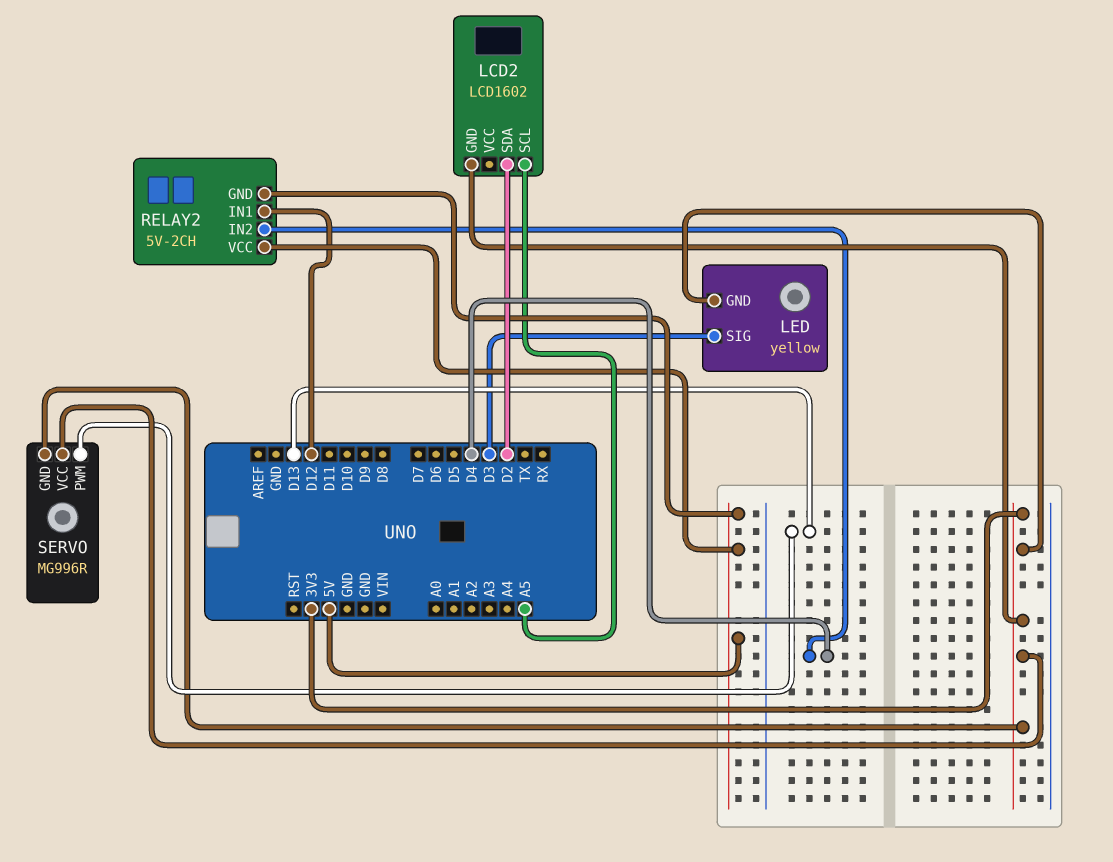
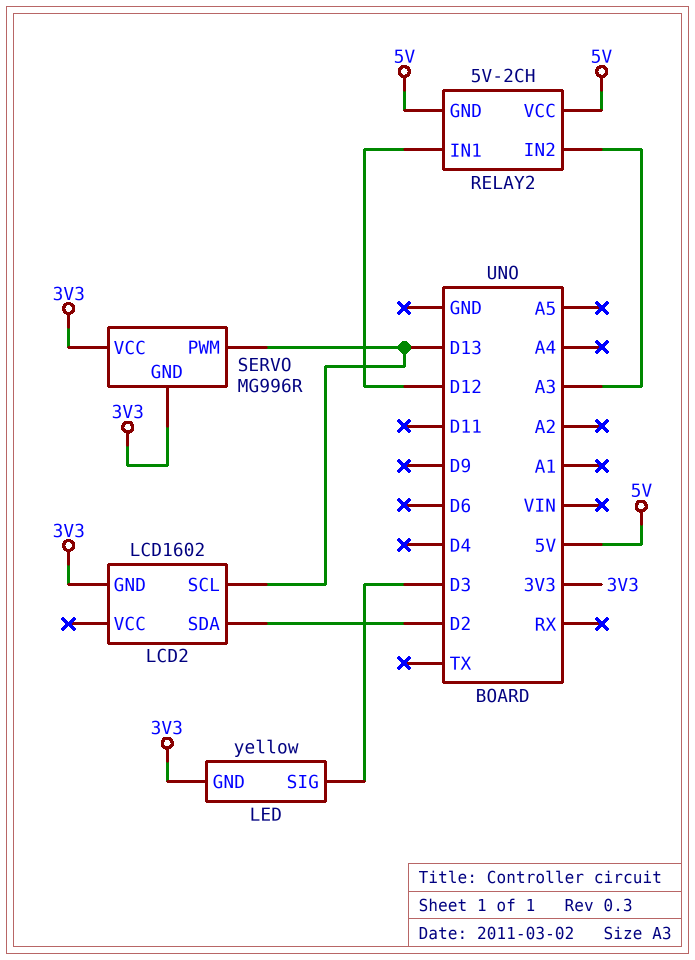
LCD2 pin SCL: A5 -> D13
RELAY2 pin IN2: D4 -> A3

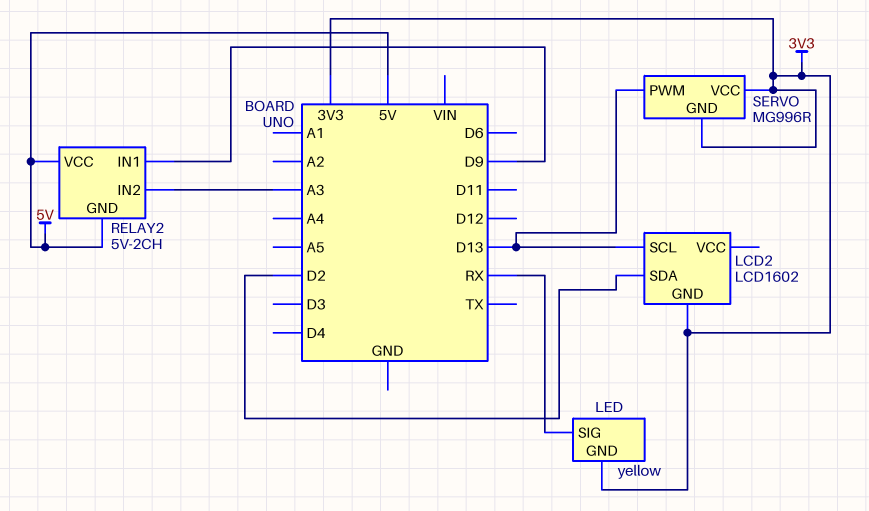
LED pin SIG: D3 -> RX
RELAY2 pin IN1: D12 -> D9

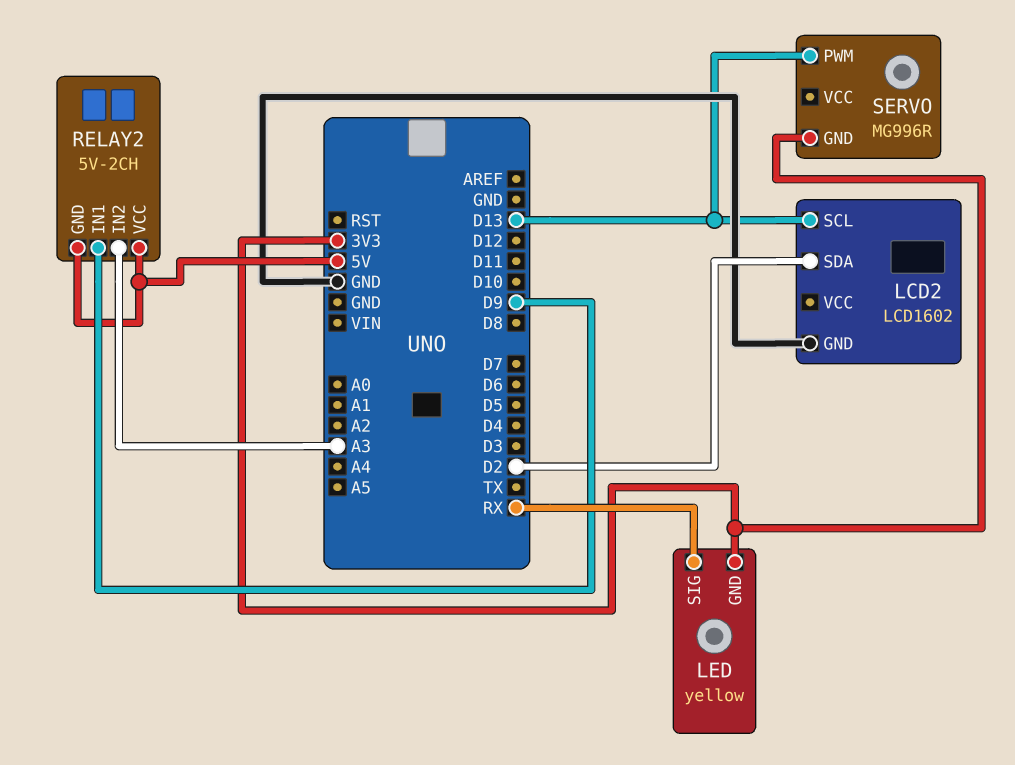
LCD2 pin GND: 3V3 -> GND
SERVO pin VCC: 3V3 -> none

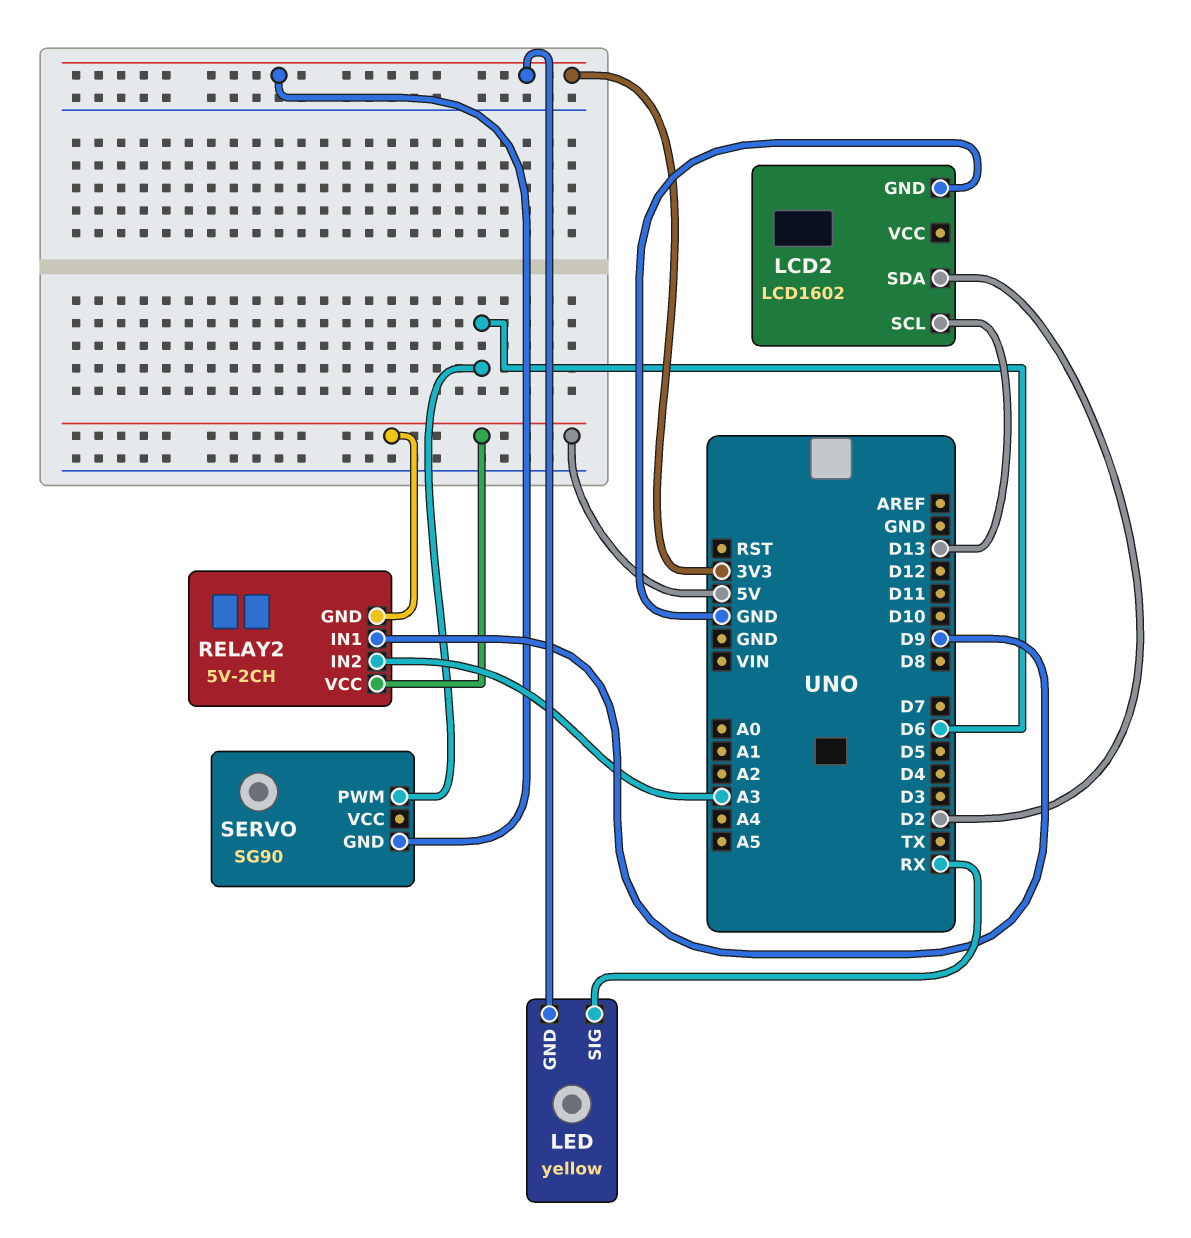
SERVO: MG996R -> SG90
SERVO pin PWM: D13 -> D6

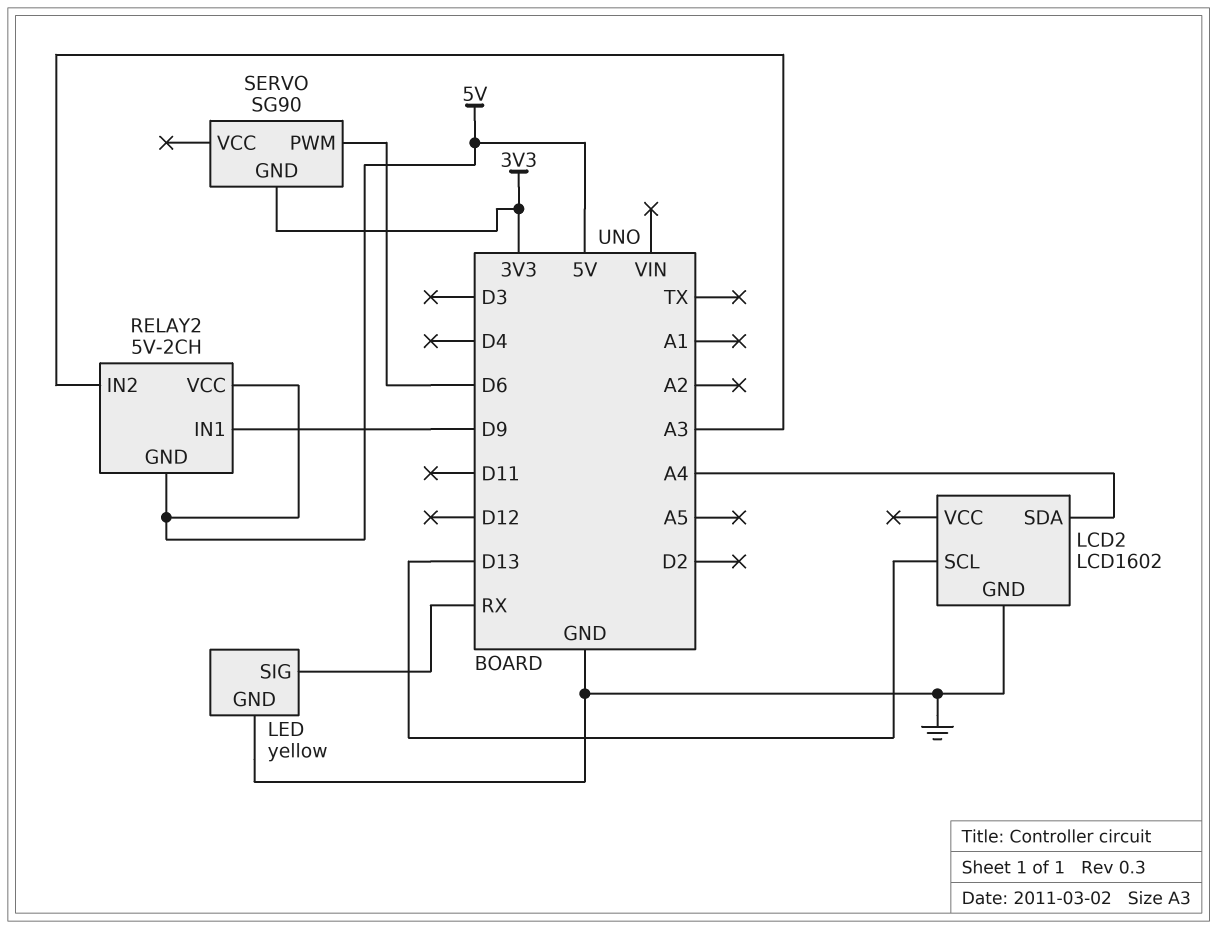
LCD2 pin SDA: D2 -> A4
LED pin GND: 3V3 -> GND

